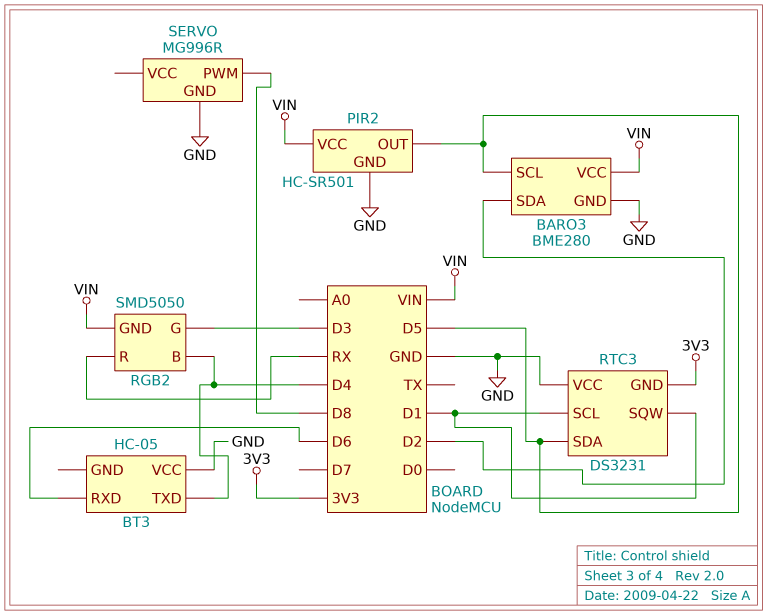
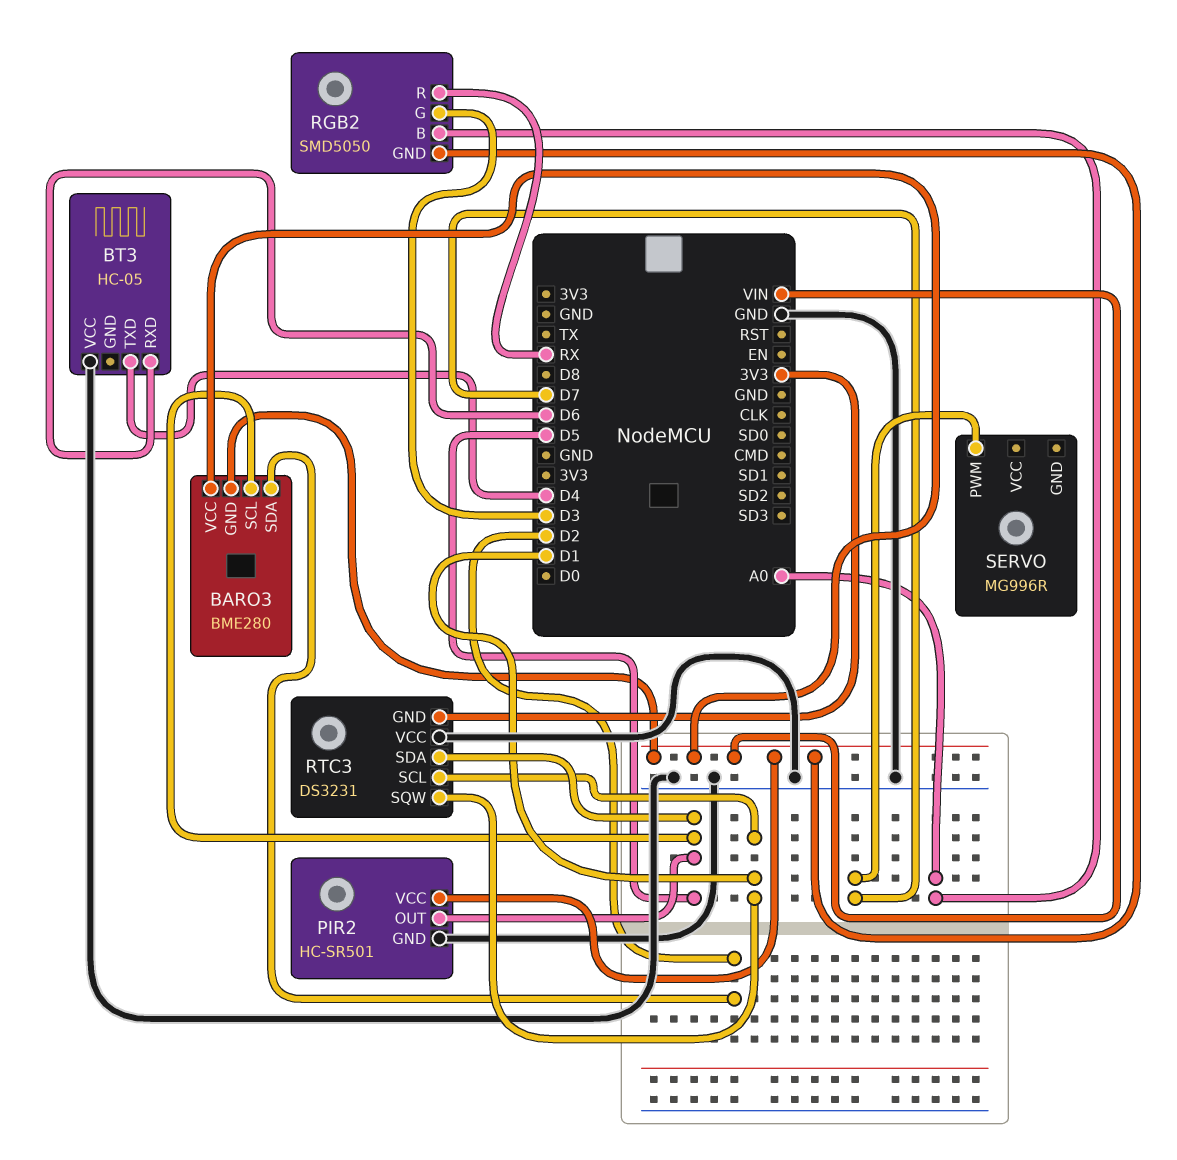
BARO3 pin GND: GND -> VIN
RGB2 pin B: D4 -> A0
SERVO pin GND: GND -> none
SERVO pin PWM: D8 -> D7

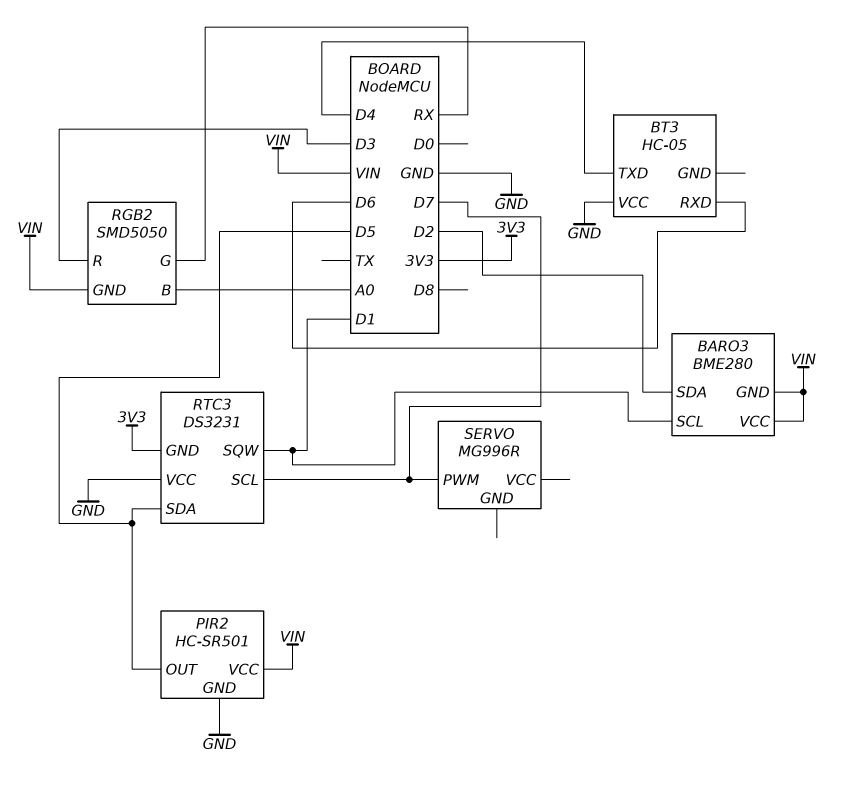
BARO3 pin SCL: D5 -> D1
RGB2 pin G: D3 -> RX
RGB2 pin R: RX -> D3
RTC3 pin SCL: D1 -> D7

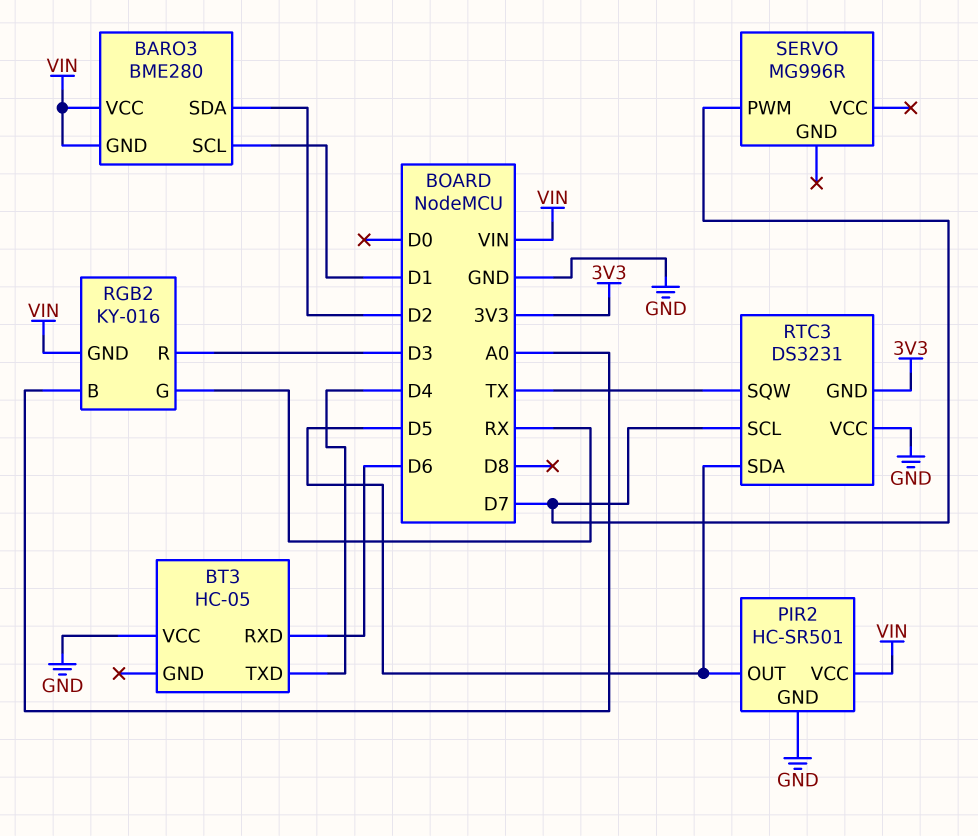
RGB2: SMD5050 -> KY-016
RTC3 pin SQW: D1 -> TX

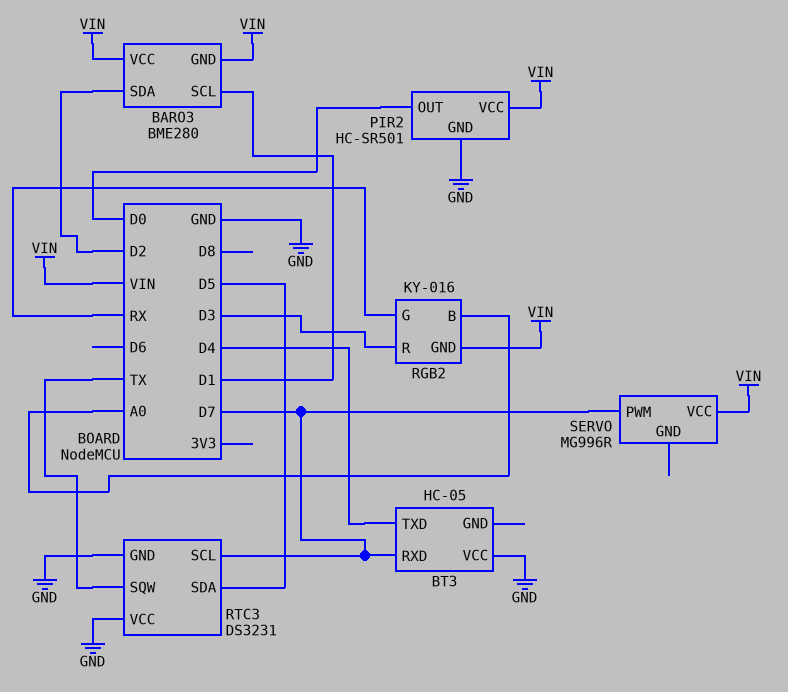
BT3 pin RXD: D6 -> D7
PIR2 pin OUT: D5 -> D0
RTC3 pin GND: 3V3 -> GND
SERVO pin VCC: none -> VIN

